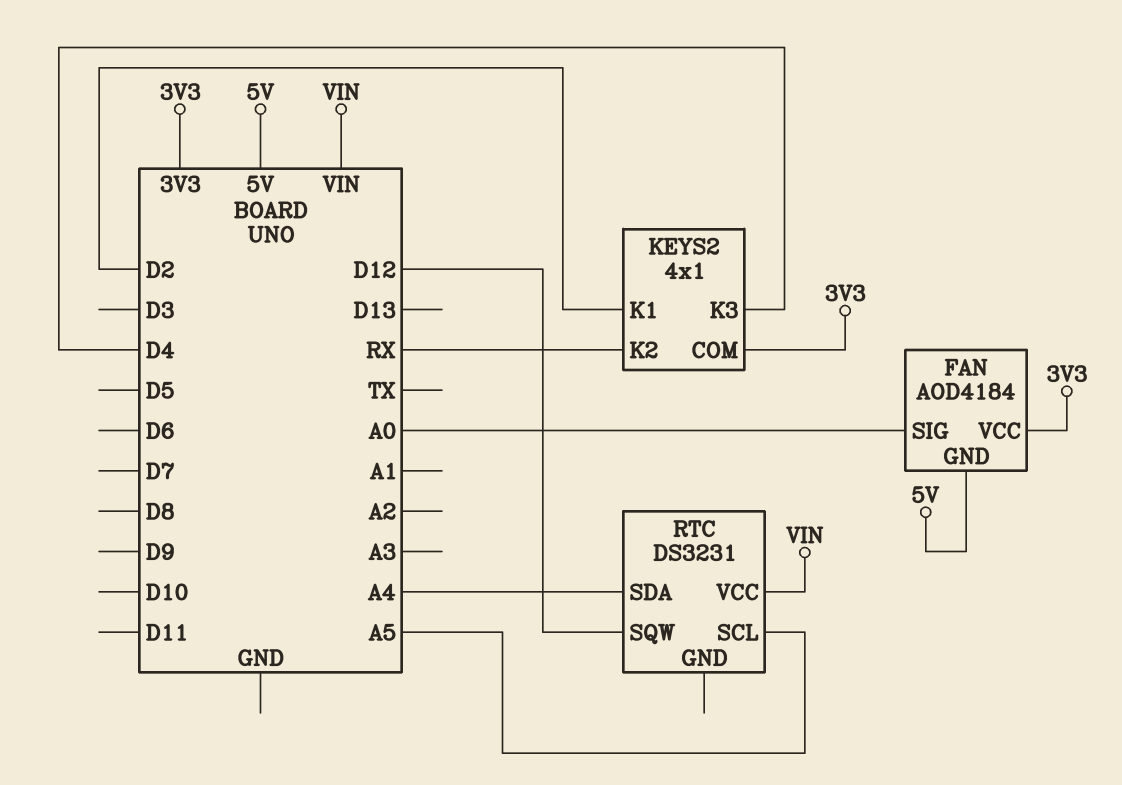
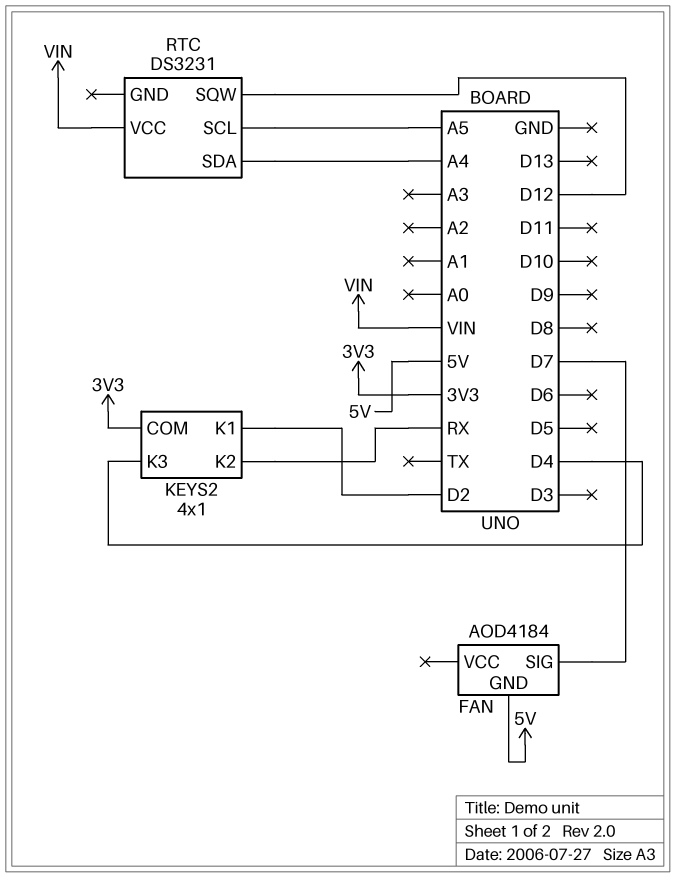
FAN pin SIG: A0 -> D7
FAN pin VCC: 3V3 -> none

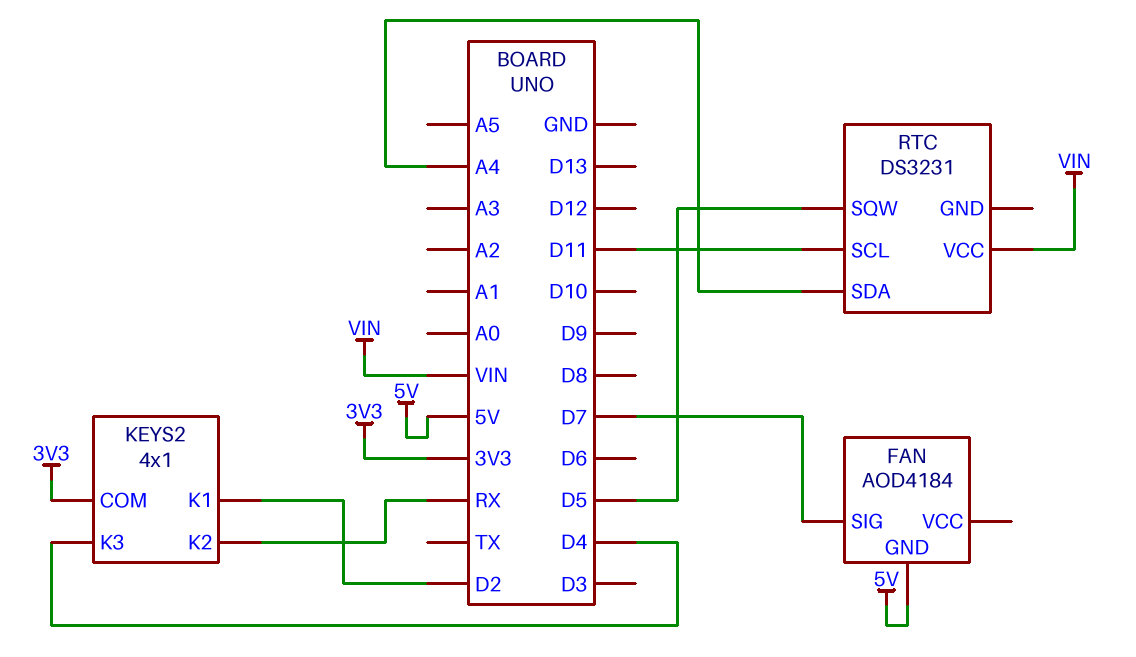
RTC pin SCL: A5 -> D11
RTC pin SQW: D12 -> D5

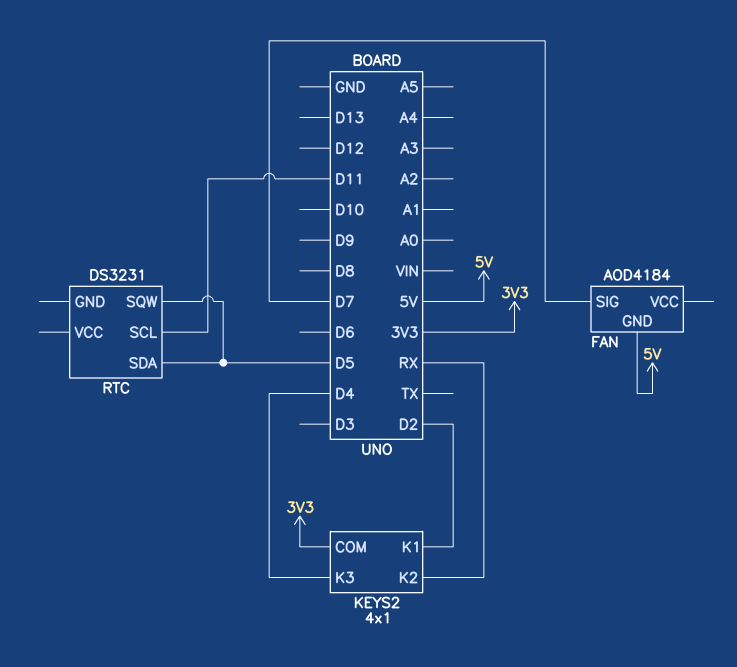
RTC pin SDA: A4 -> D5
RTC pin VCC: VIN -> none

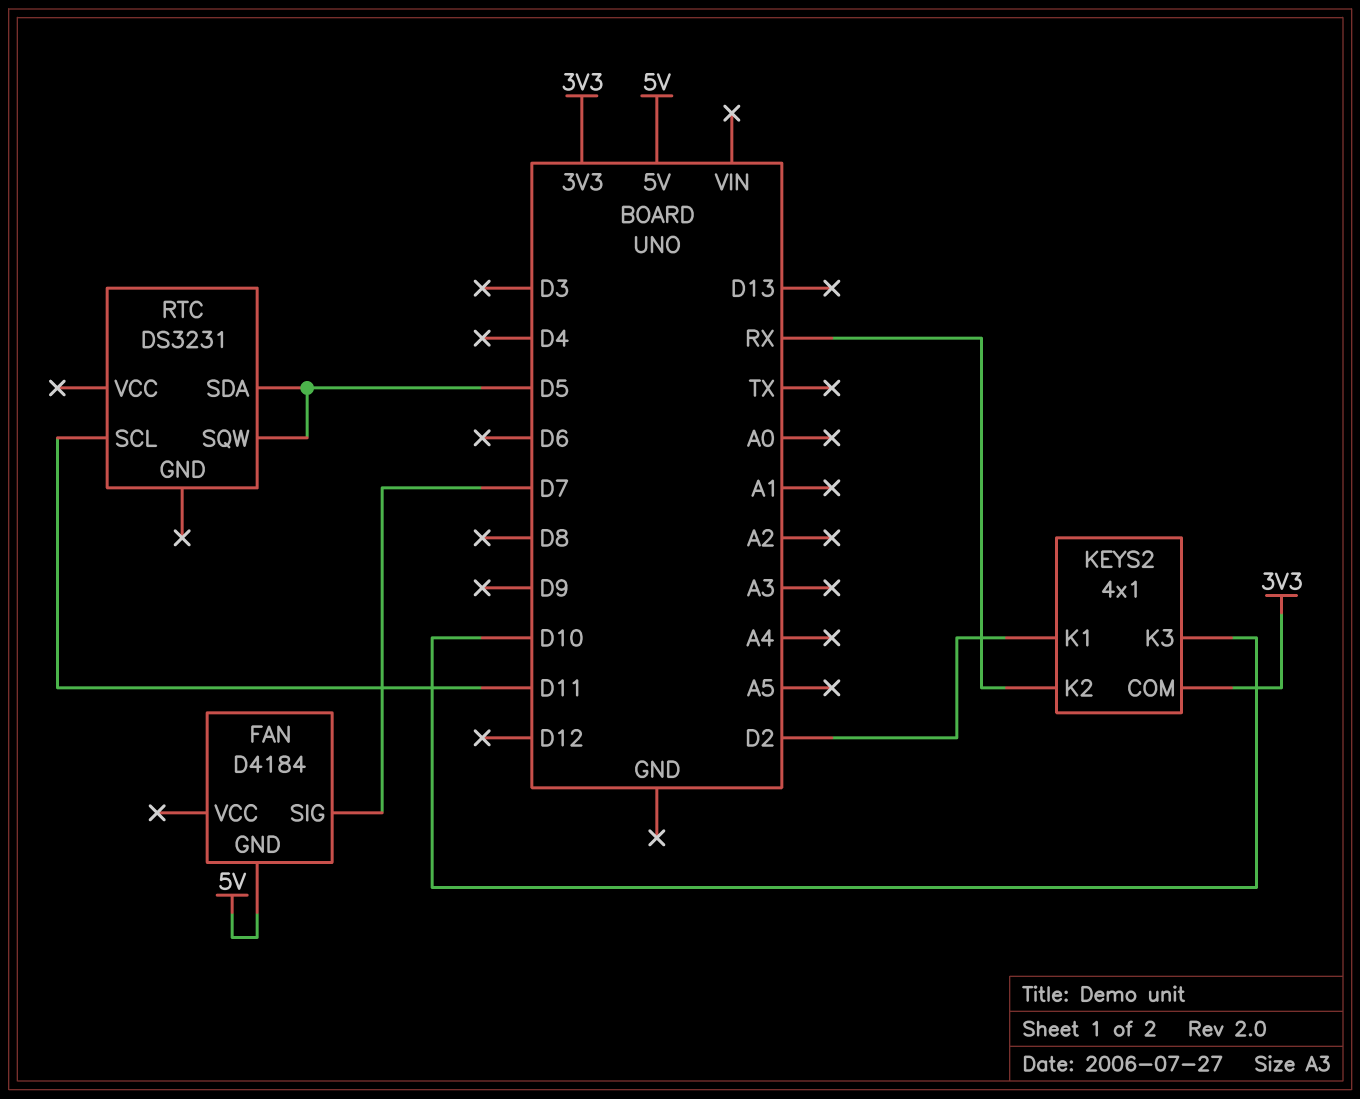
FAN: AOD4184 -> D4184
KEYS2 pin K3: D4 -> D10

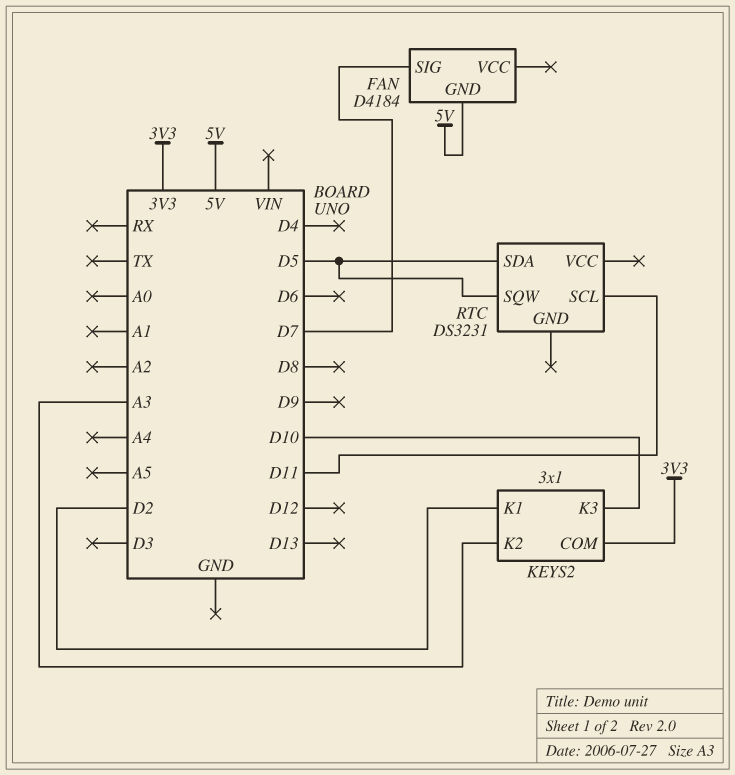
KEYS2: 4x1 -> 3x1
KEYS2 pin K2: RX -> A3

